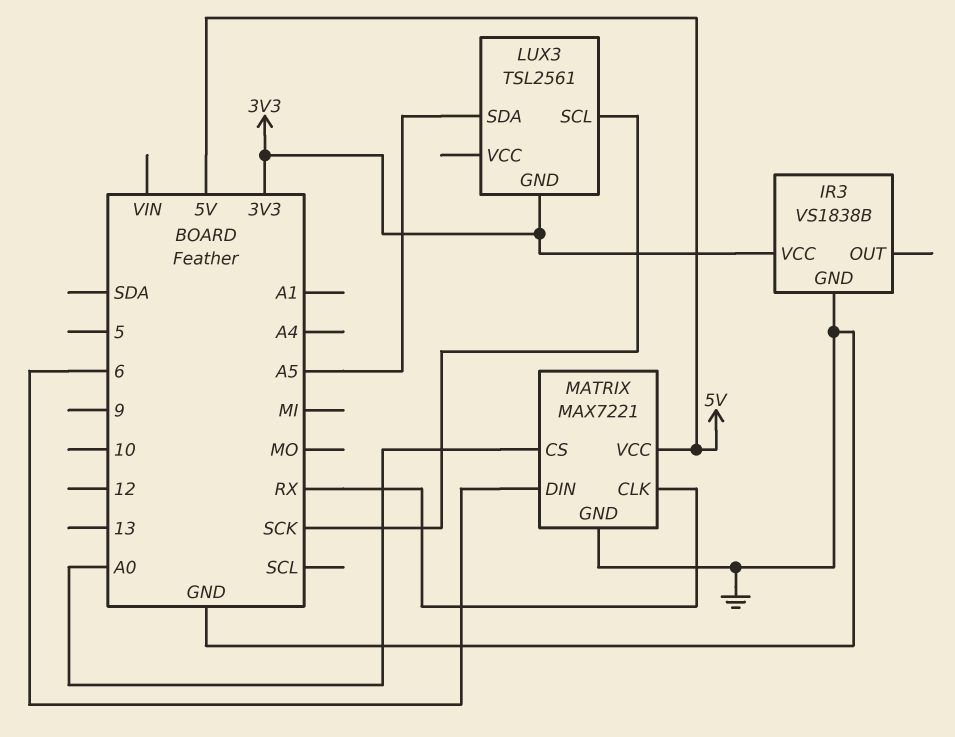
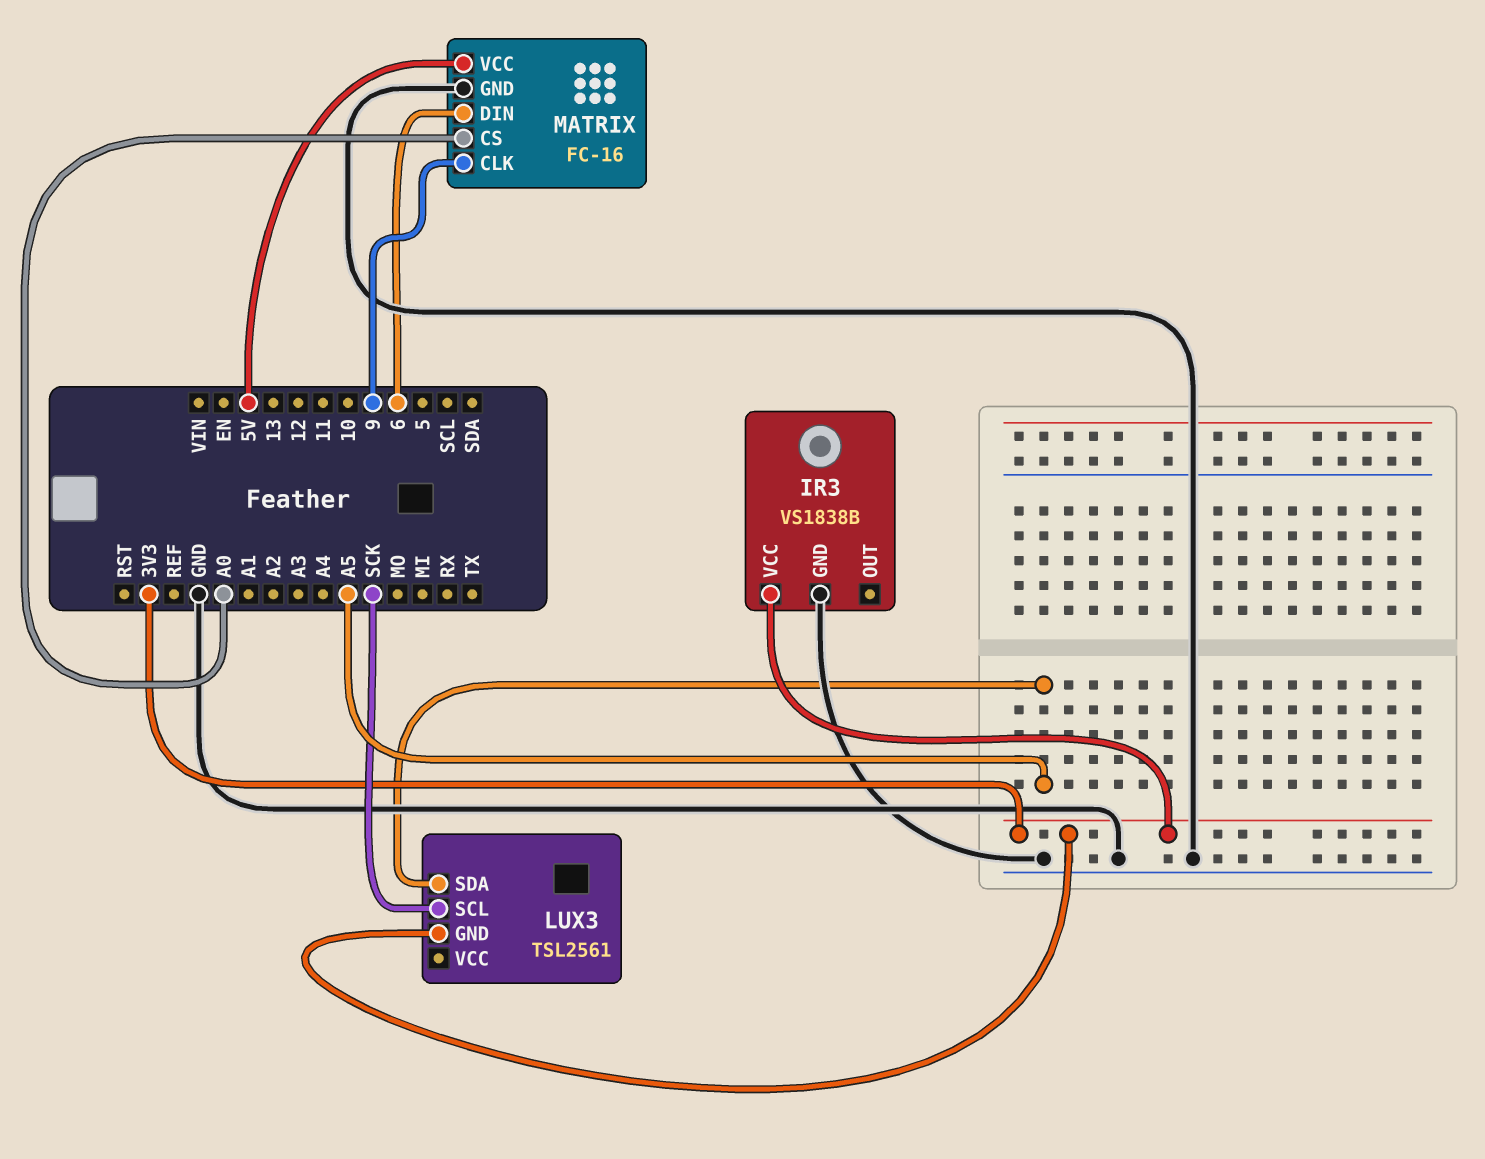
MATRIX: MAX7221 -> FC-16
MATRIX pin CLK: RX -> 9

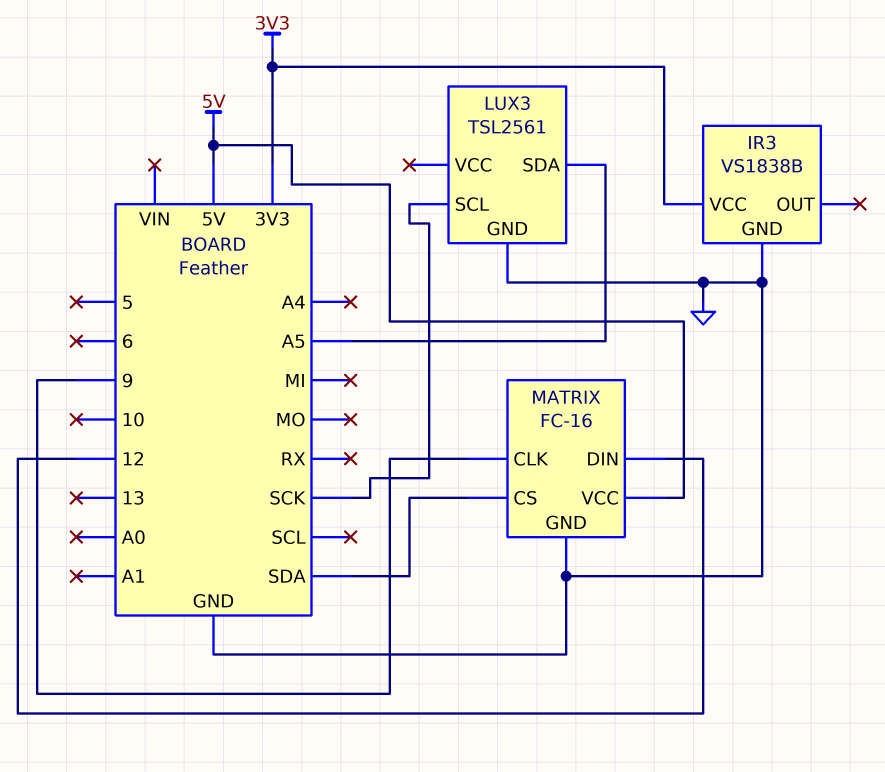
LUX3 pin GND: 3V3 -> GND
MATRIX pin CS: A0 -> SDA
MATRIX pin DIN: 6 -> 12

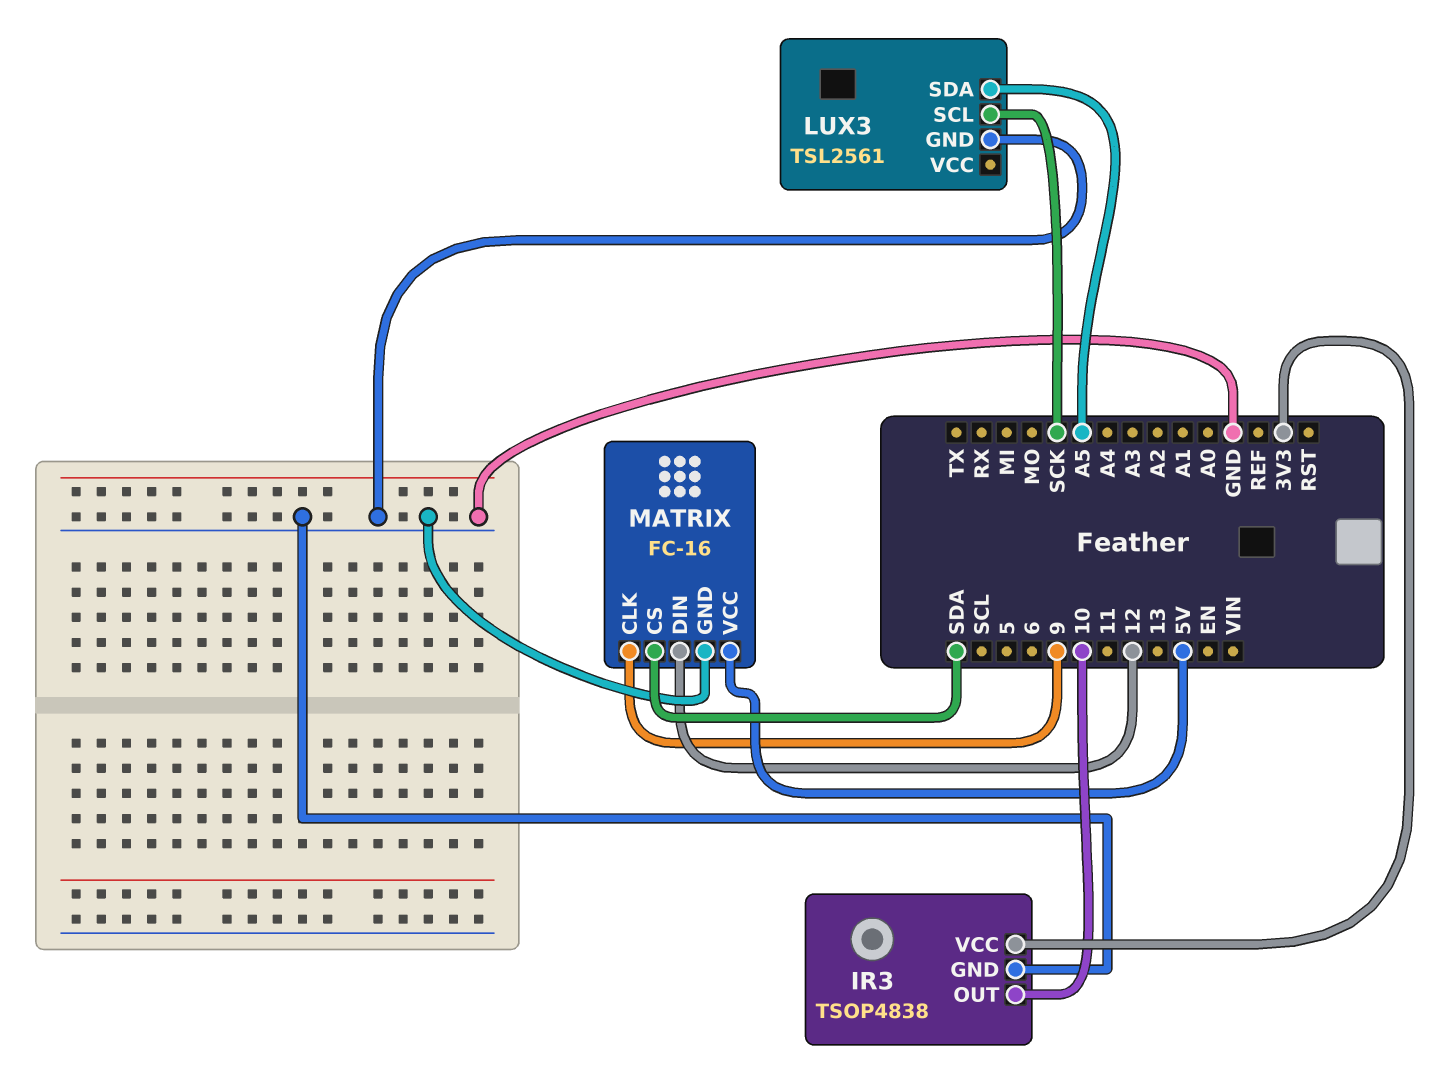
IR3: VS1838B -> TSOP4838
IR3 pin OUT: none -> 10

